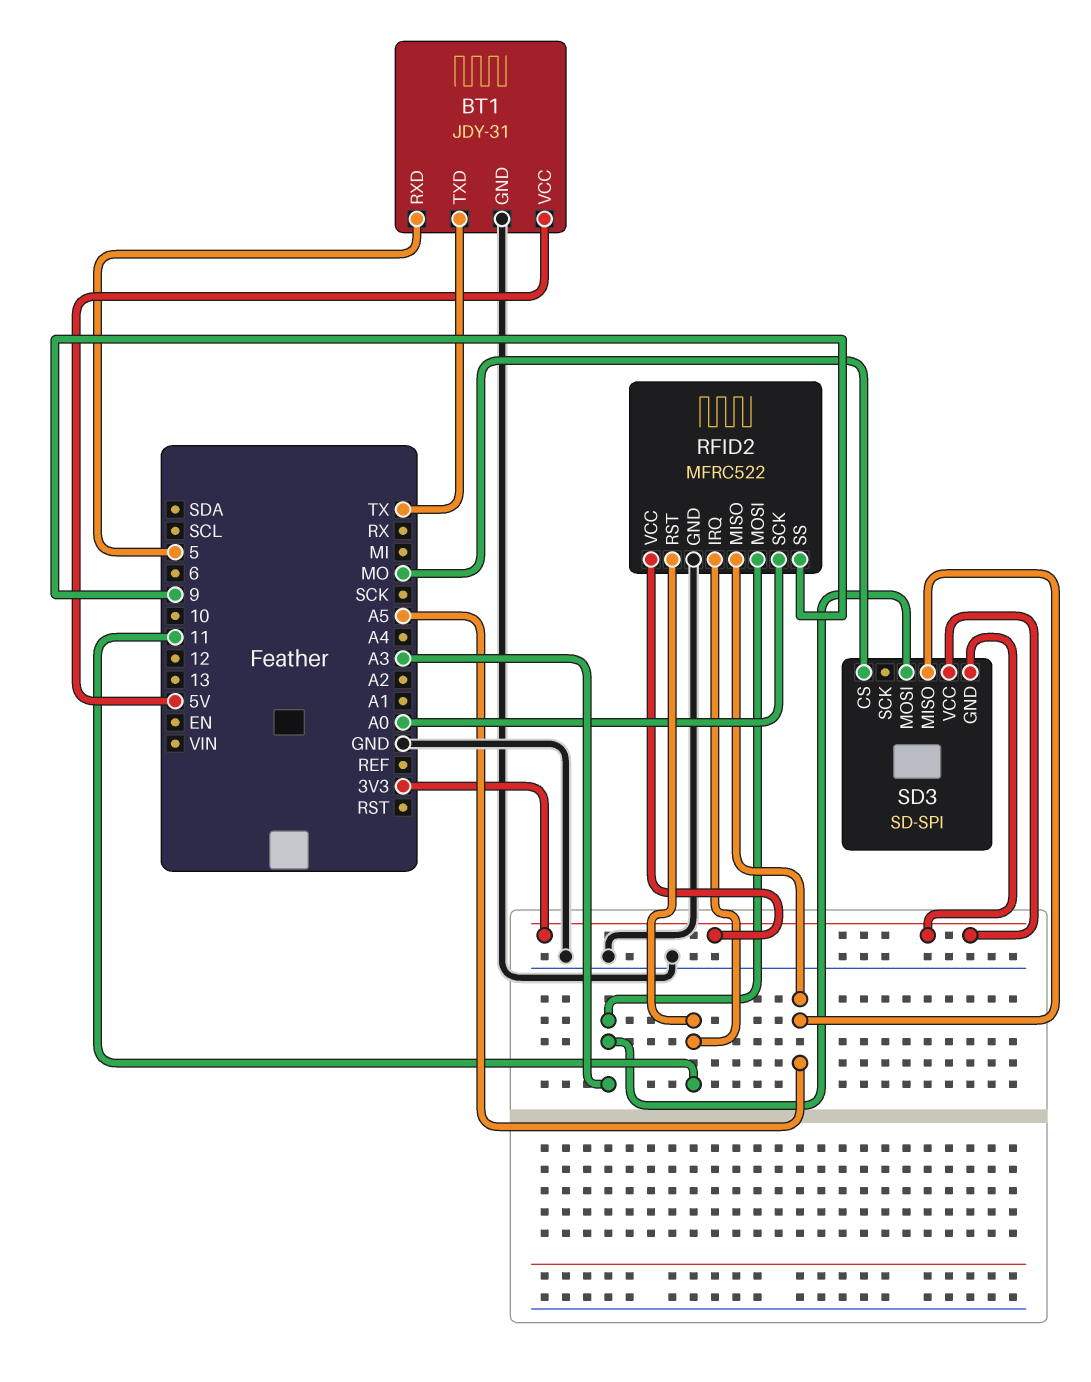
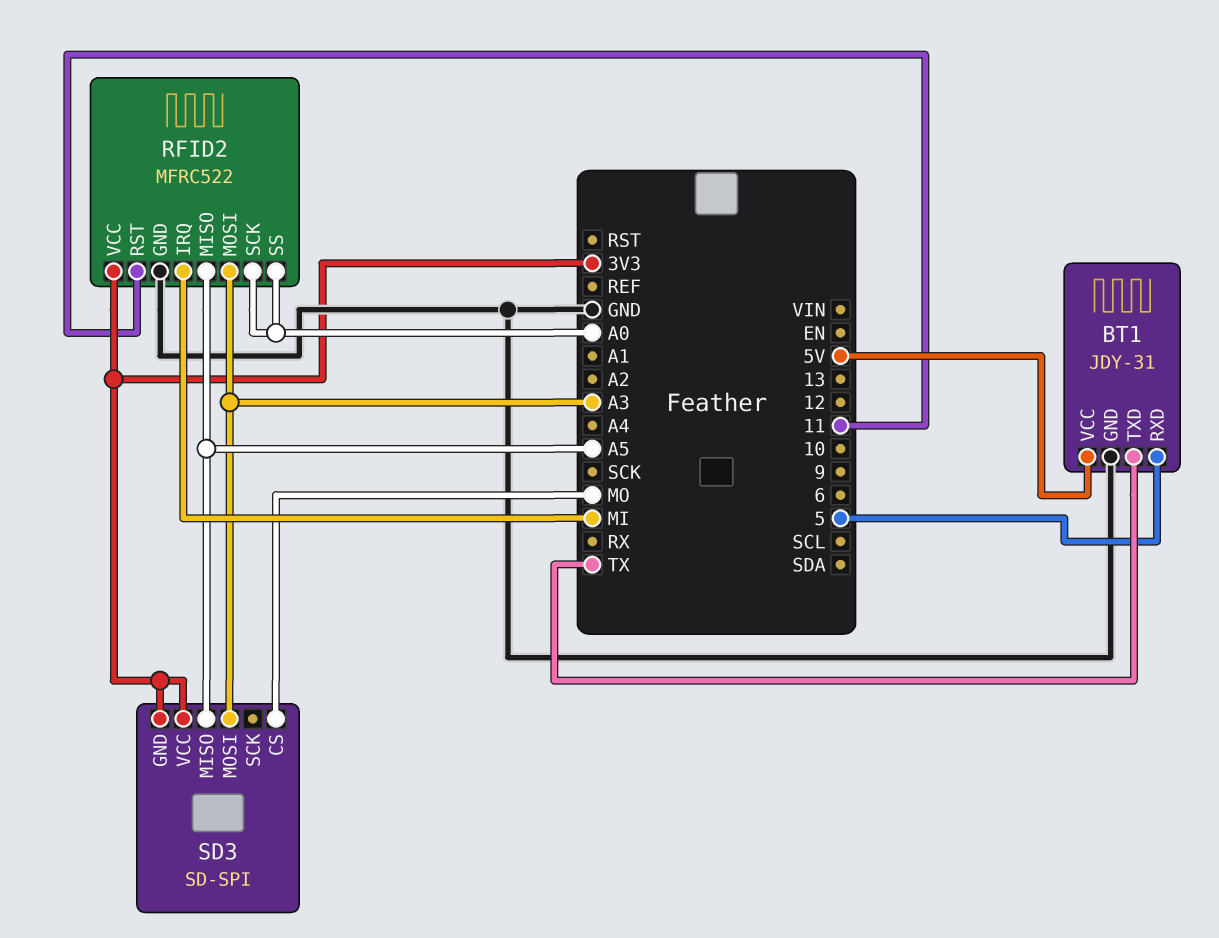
RFID2 pin IRQ: 11 -> MI
RFID2 pin SS: 9 -> A0

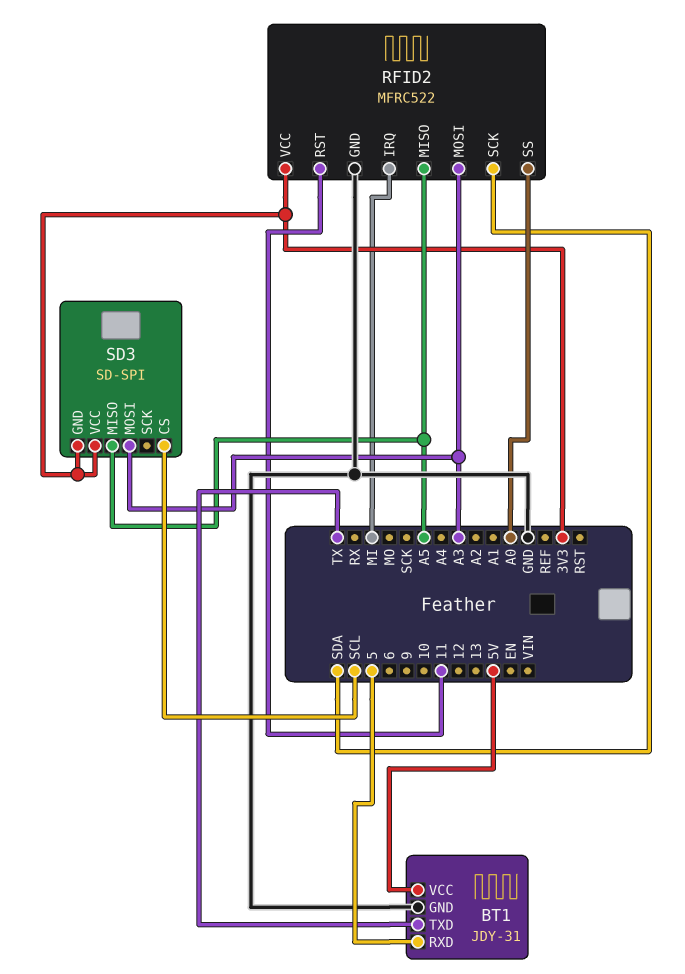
RFID2 pin SCK: A0 -> SDA
SD3 pin CS: MO -> SCL

